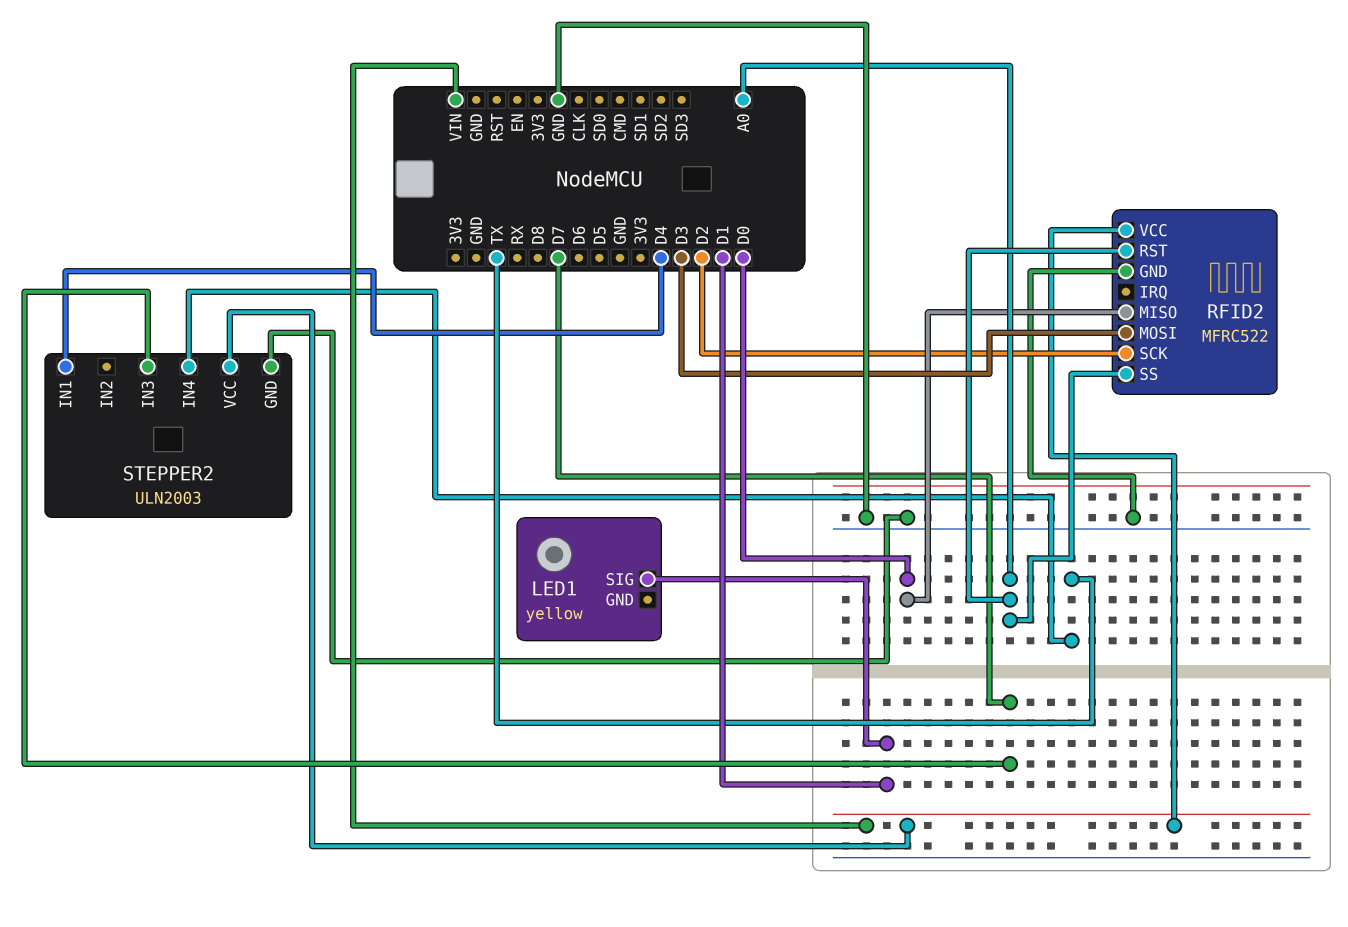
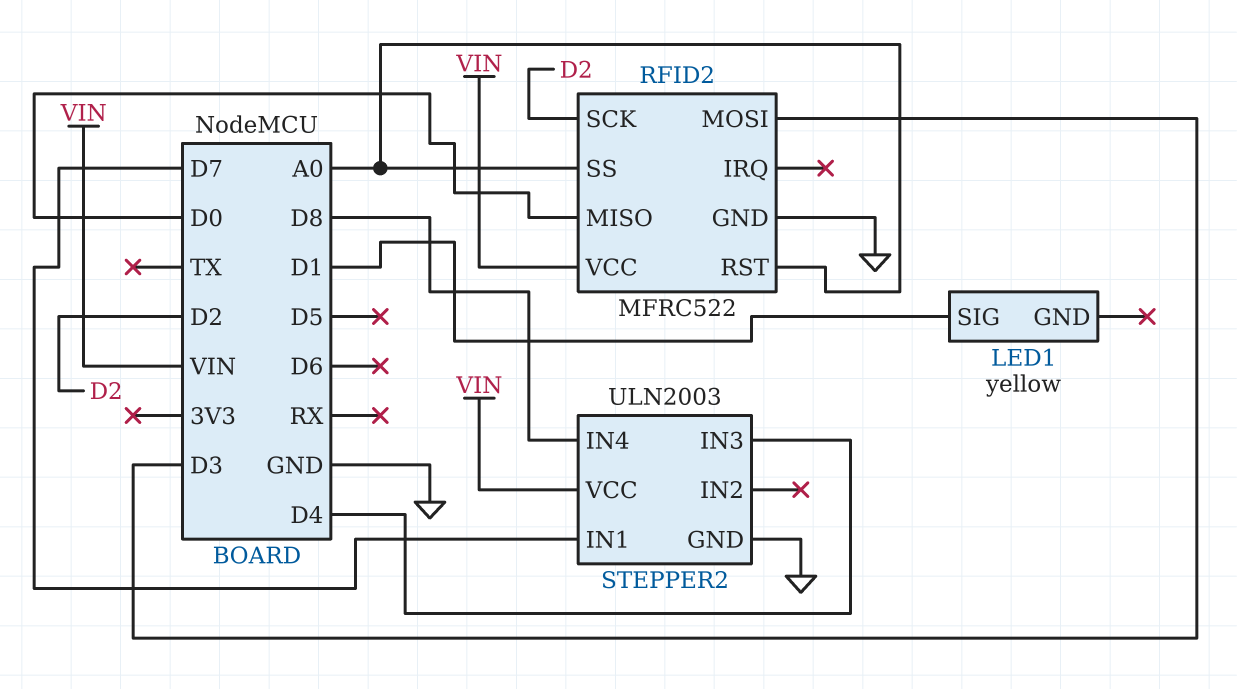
STEPPER2 pin IN1: D4 -> D7
STEPPER2 pin IN3: D7 -> D4
STEPPER2 pin IN4: TX -> D8

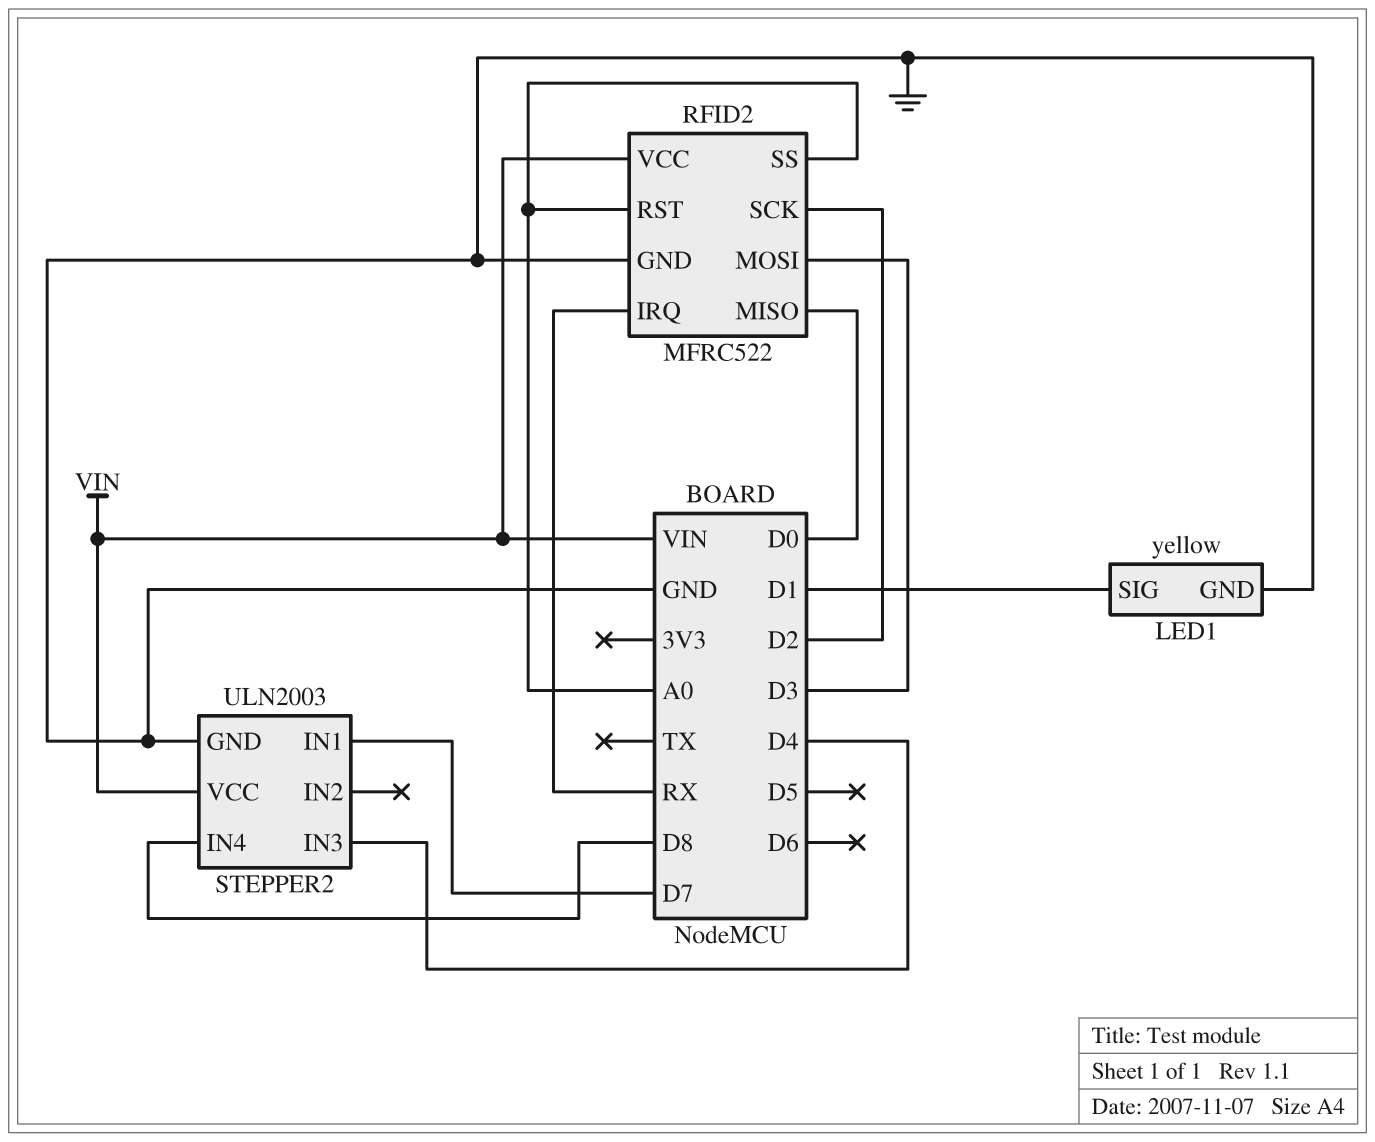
LED1 pin GND: none -> GND
RFID2 pin IRQ: none -> RX

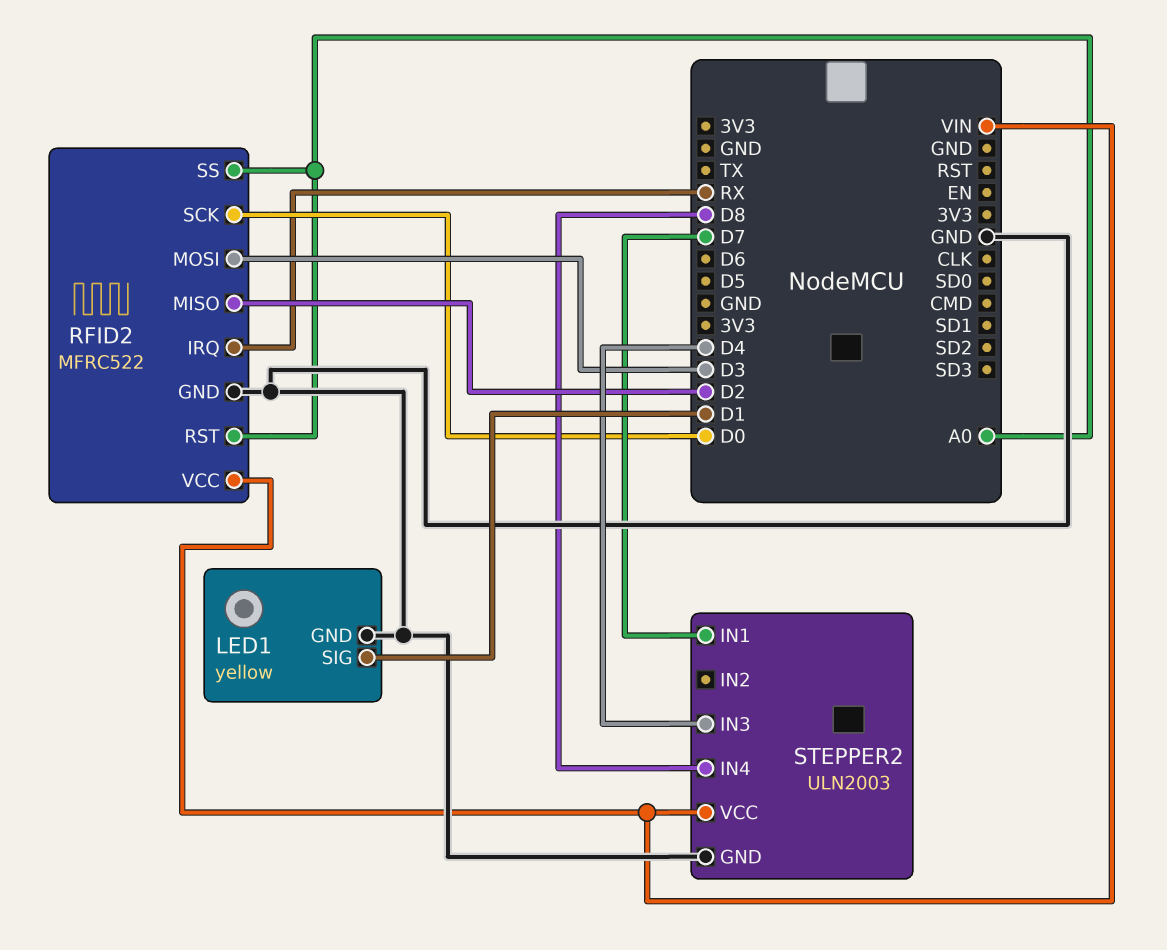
RFID2 pin MISO: D0 -> D2
RFID2 pin SCK: D2 -> D0

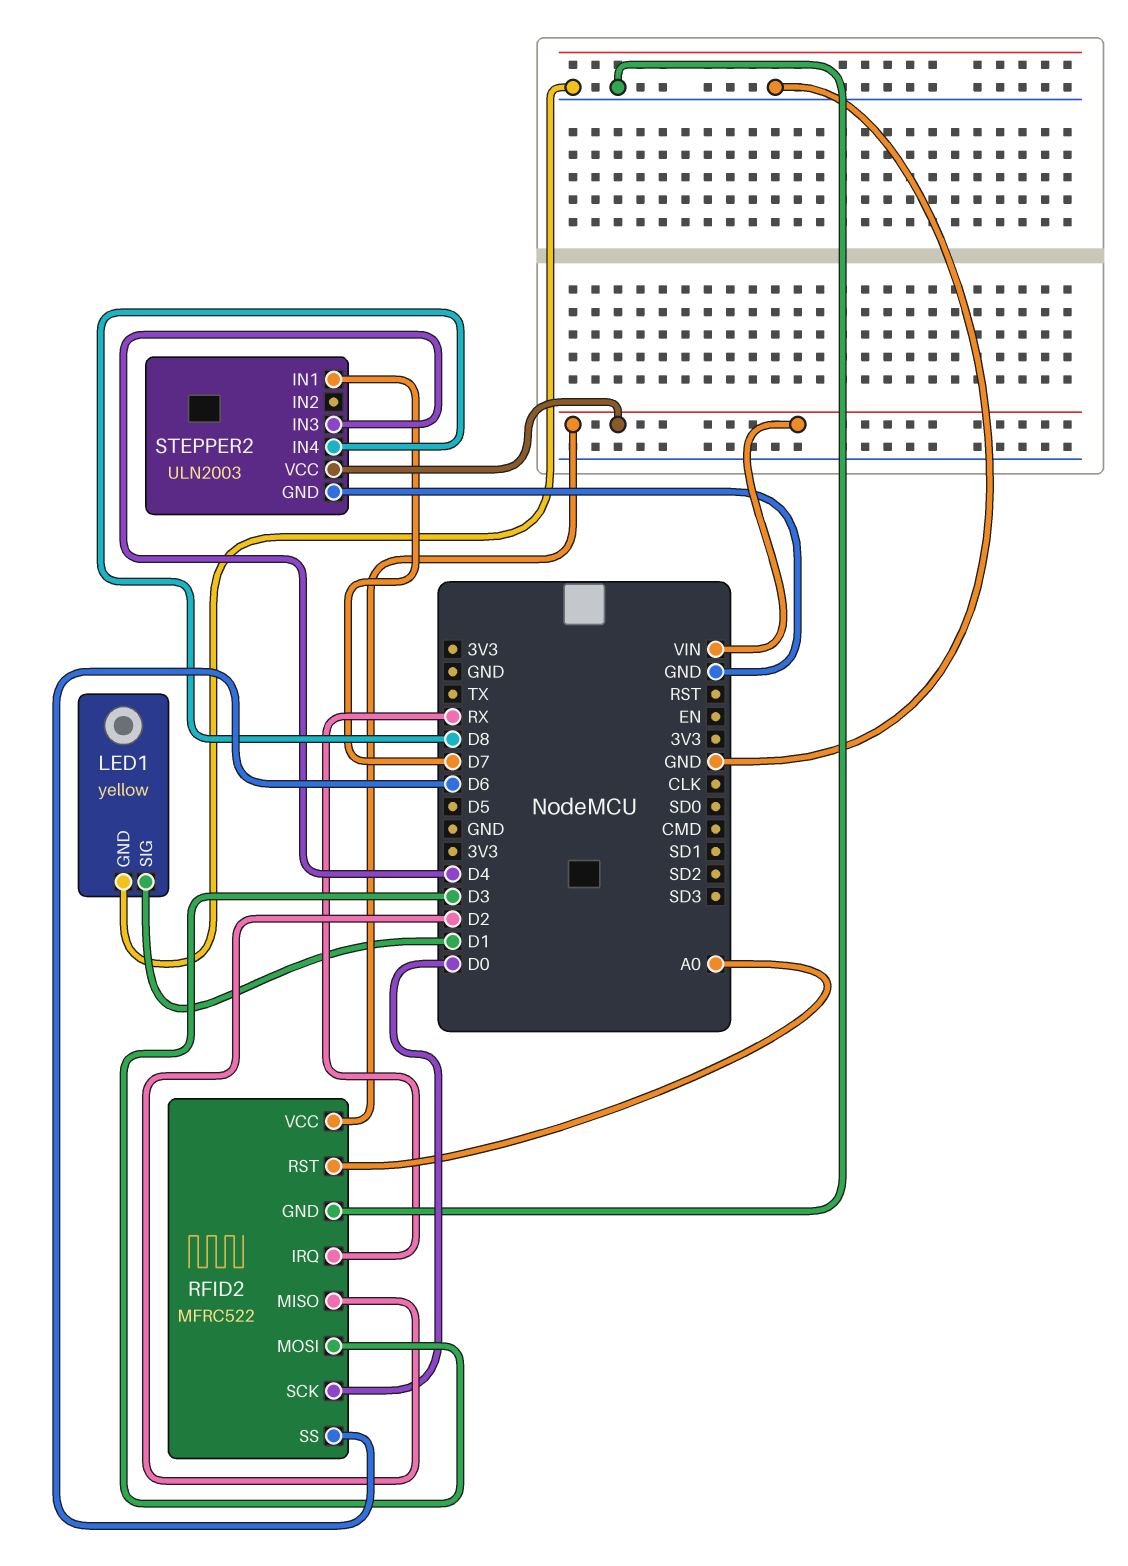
RFID2 pin SS: A0 -> D6

